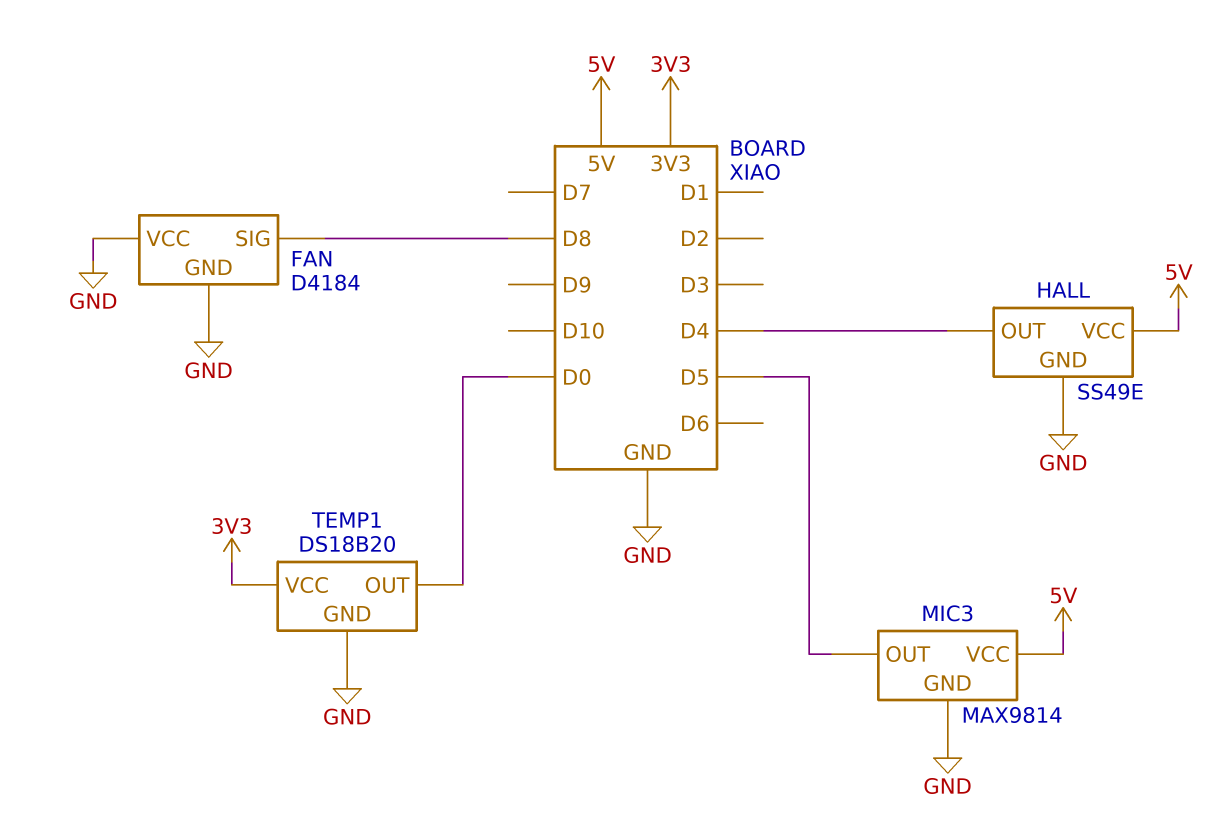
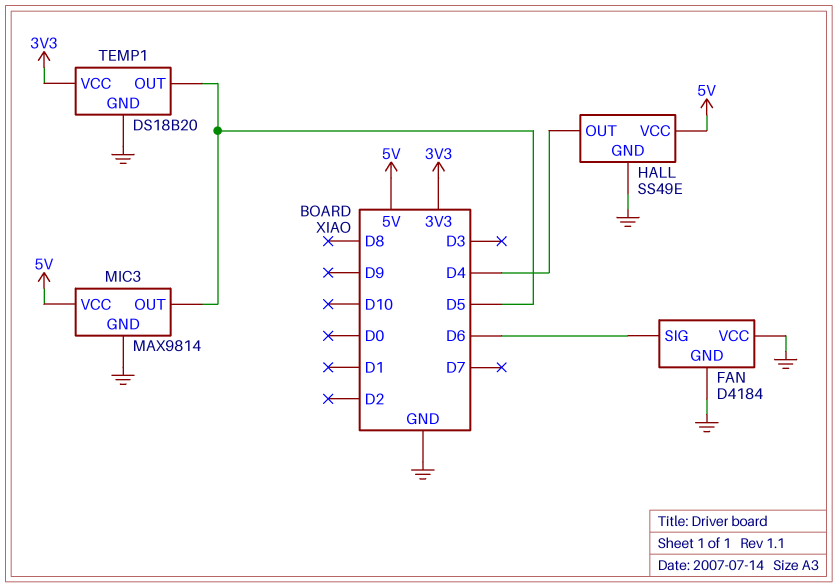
FAN pin SIG: D8 -> D6
TEMP1 pin OUT: D0 -> D5

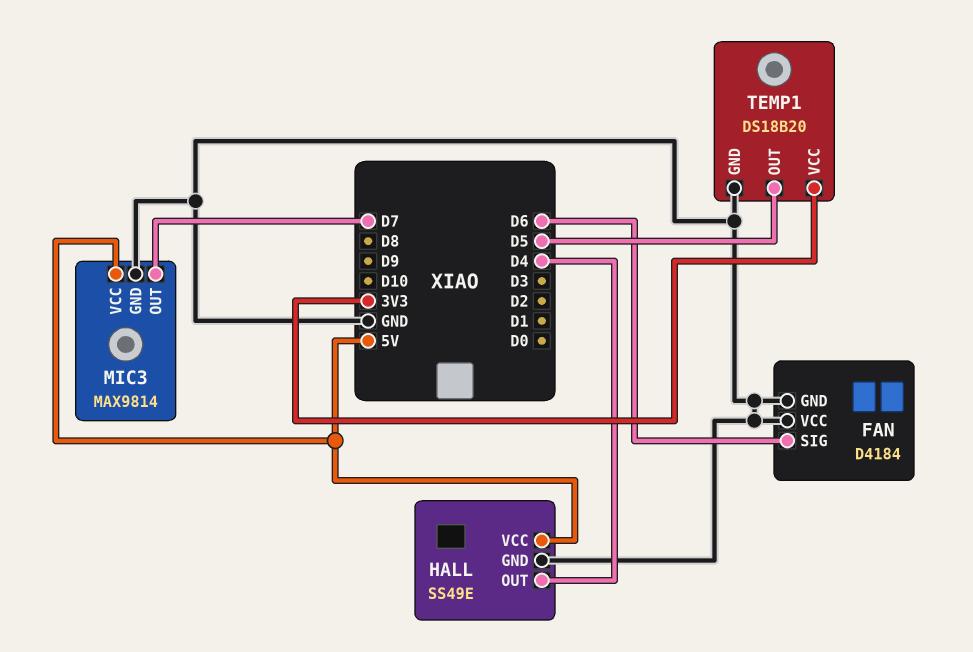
MIC3 pin OUT: D5 -> D7

